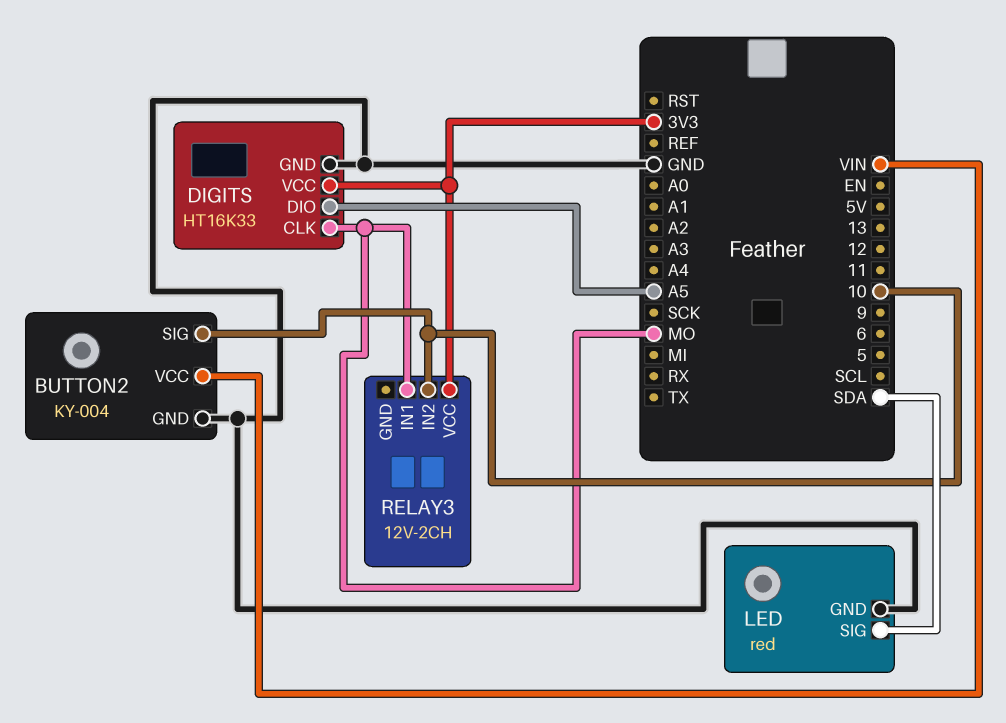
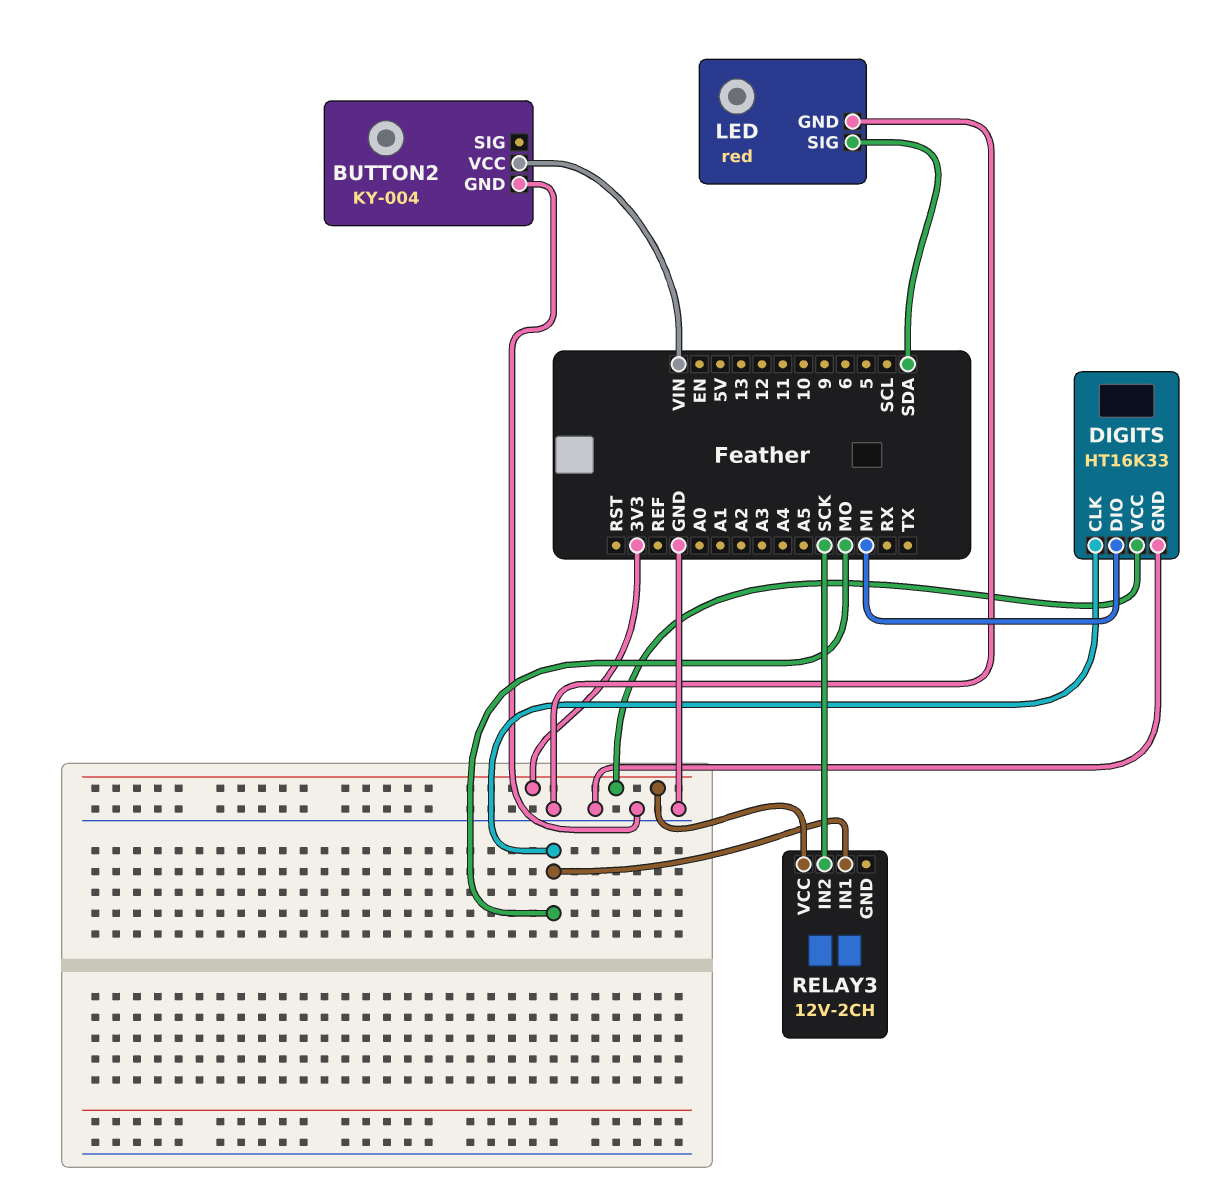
BUTTON2 pin SIG: 10 -> none
DIGITS pin DIO: A5 -> MI
RELAY3 pin IN2: 10 -> SCK

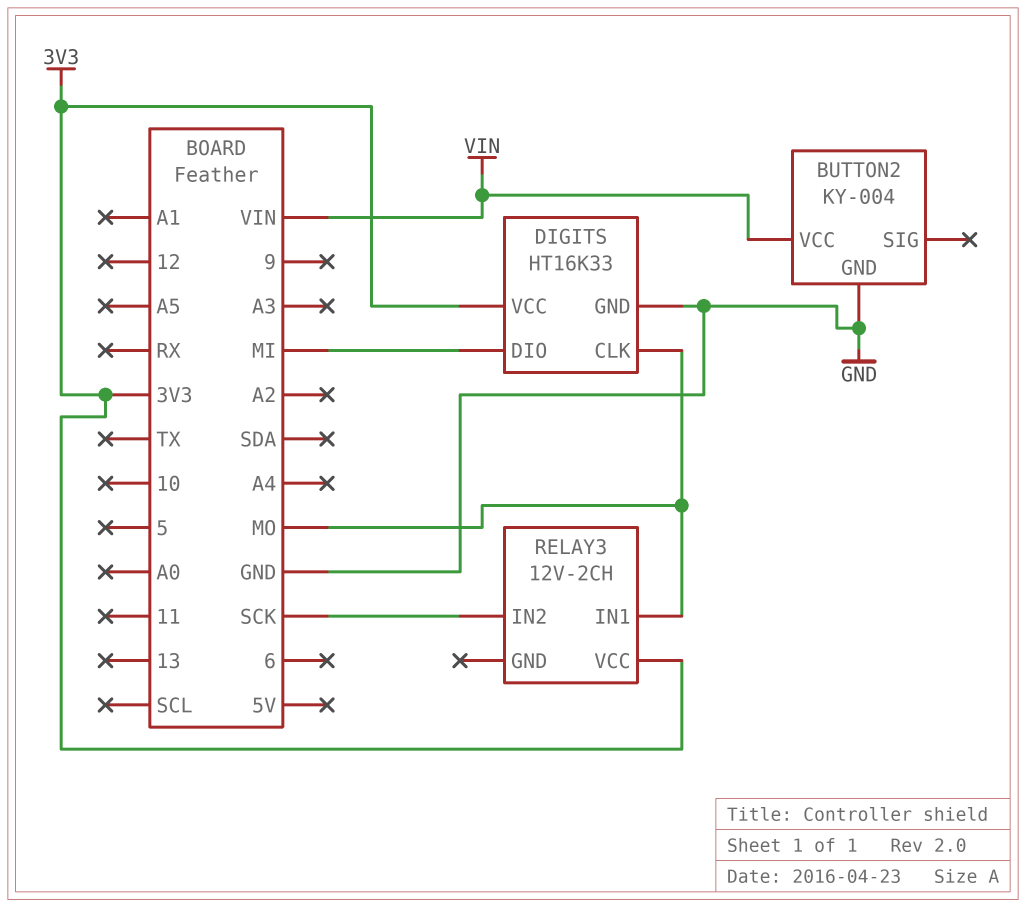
LED: red -> none
LED pin GND: GND -> none
LED pin SIG: SDA -> none

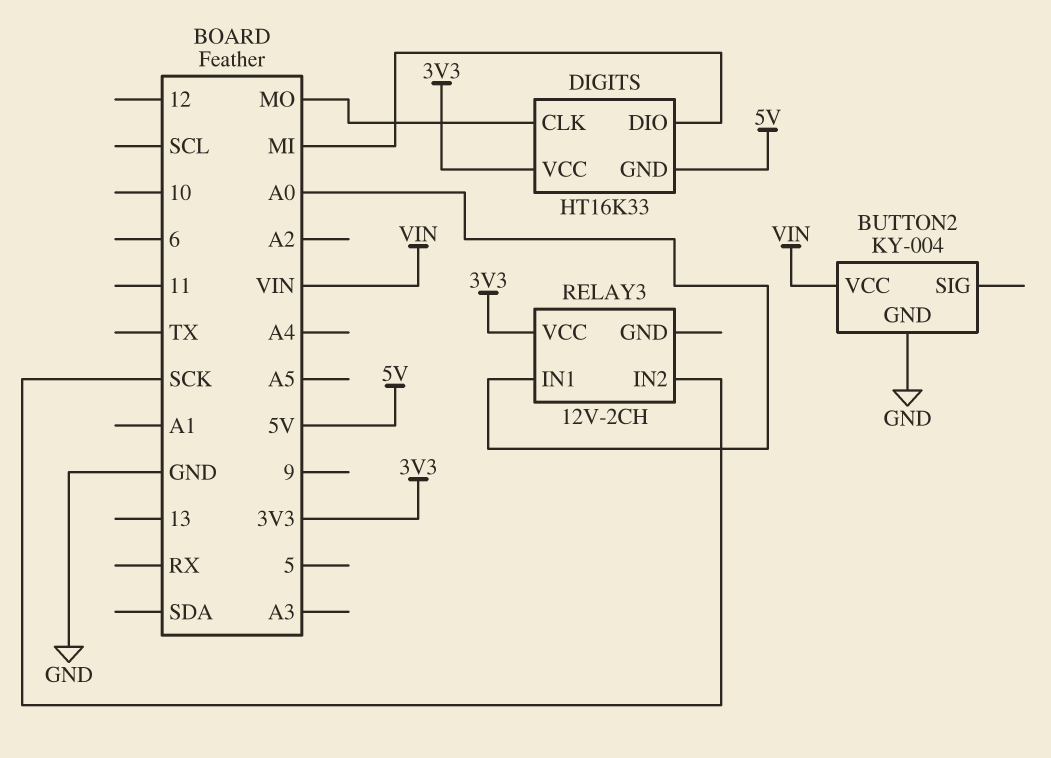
DIGITS pin GND: GND -> 5V
RELAY3 pin IN1: MO -> A0

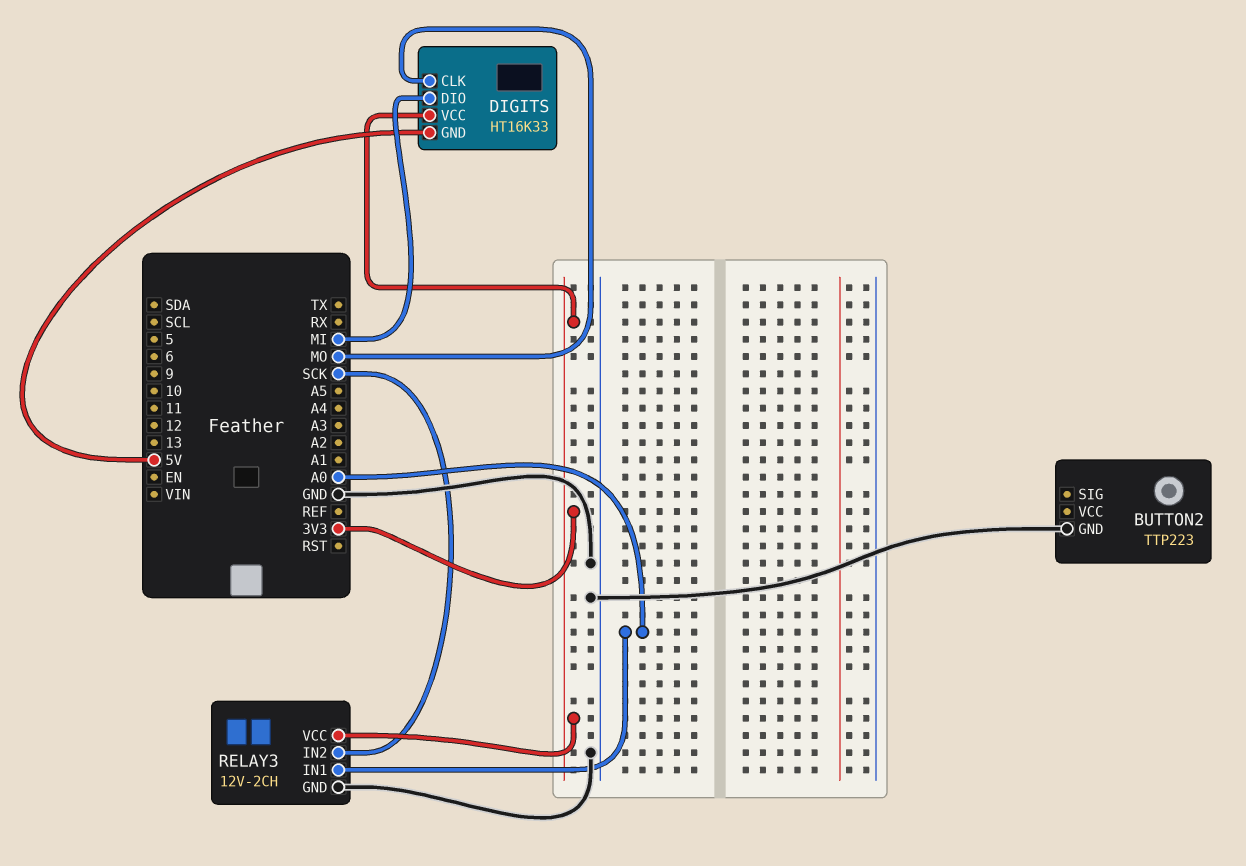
BUTTON2: KY-004 -> TTP223
BUTTON2 pin VCC: VIN -> none
RELAY3 pin GND: none -> GND

